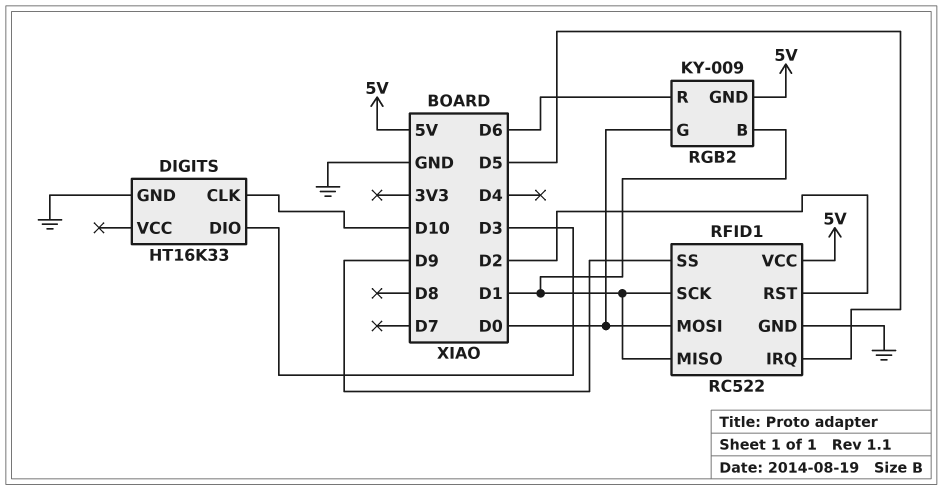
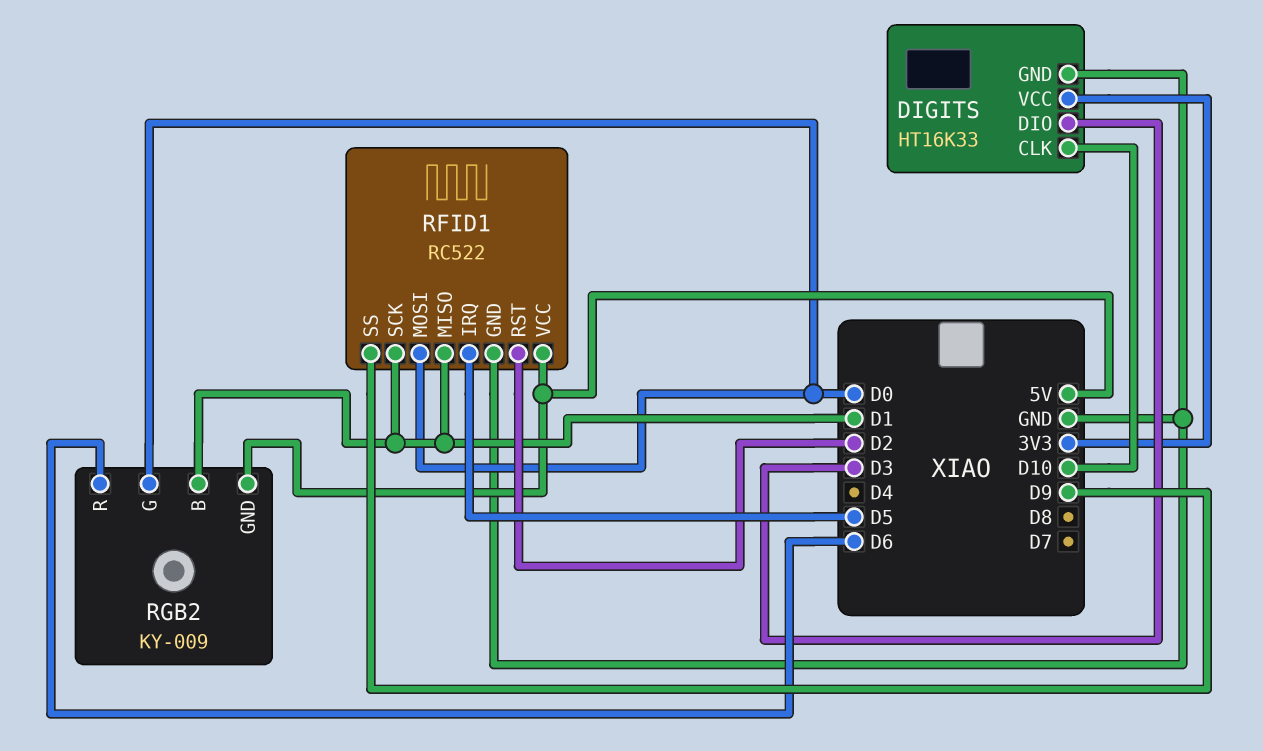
DIGITS pin VCC: none -> 3V3

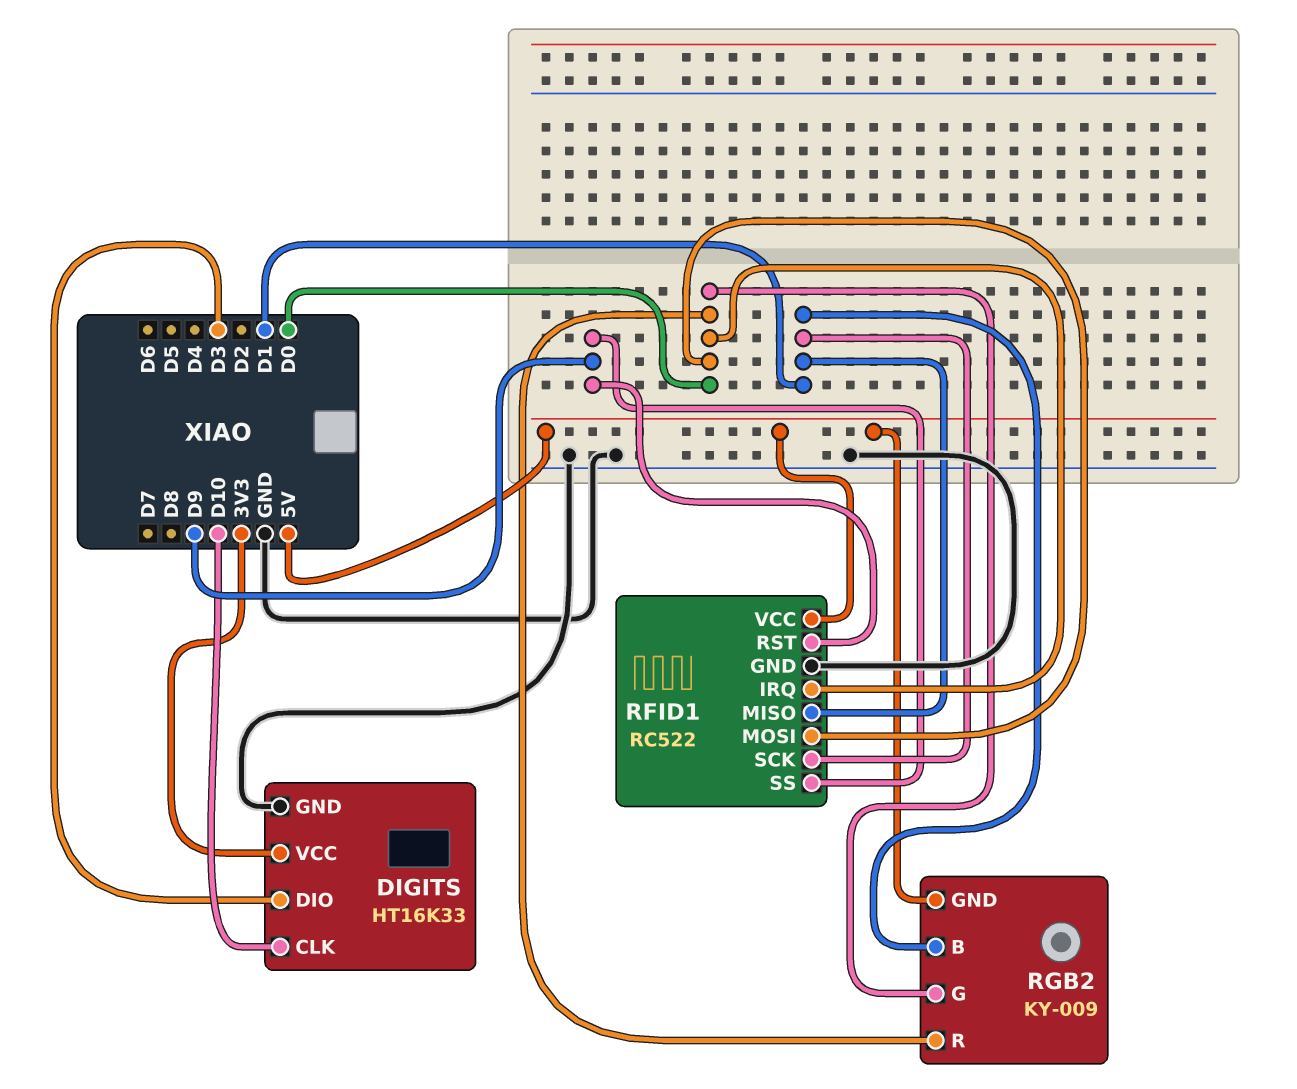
RFID1 pin IRQ: D5 -> D0
RFID1 pin RST: D2 -> D9
RGB2 pin R: D6 -> D0

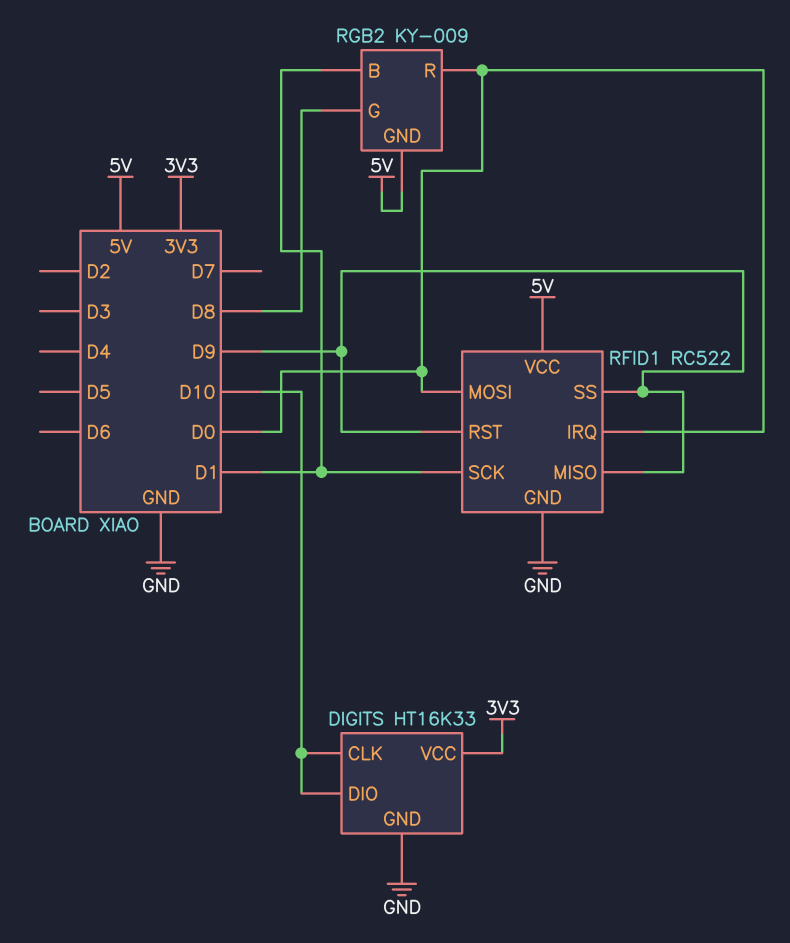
DIGITS pin DIO: D3 -> D10
RFID1 pin MISO: D1 -> D9
RGB2 pin G: D0 -> D8

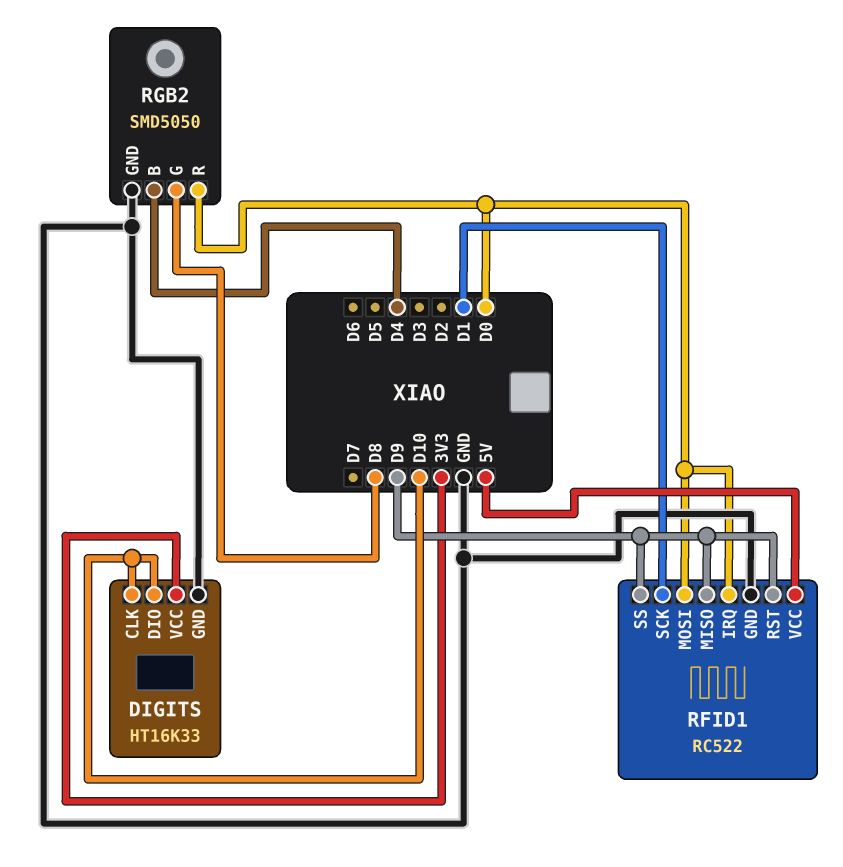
RGB2: KY-009 -> SMD5050
RGB2 pin B: D1 -> D4
RGB2 pin GND: 5V -> GND

